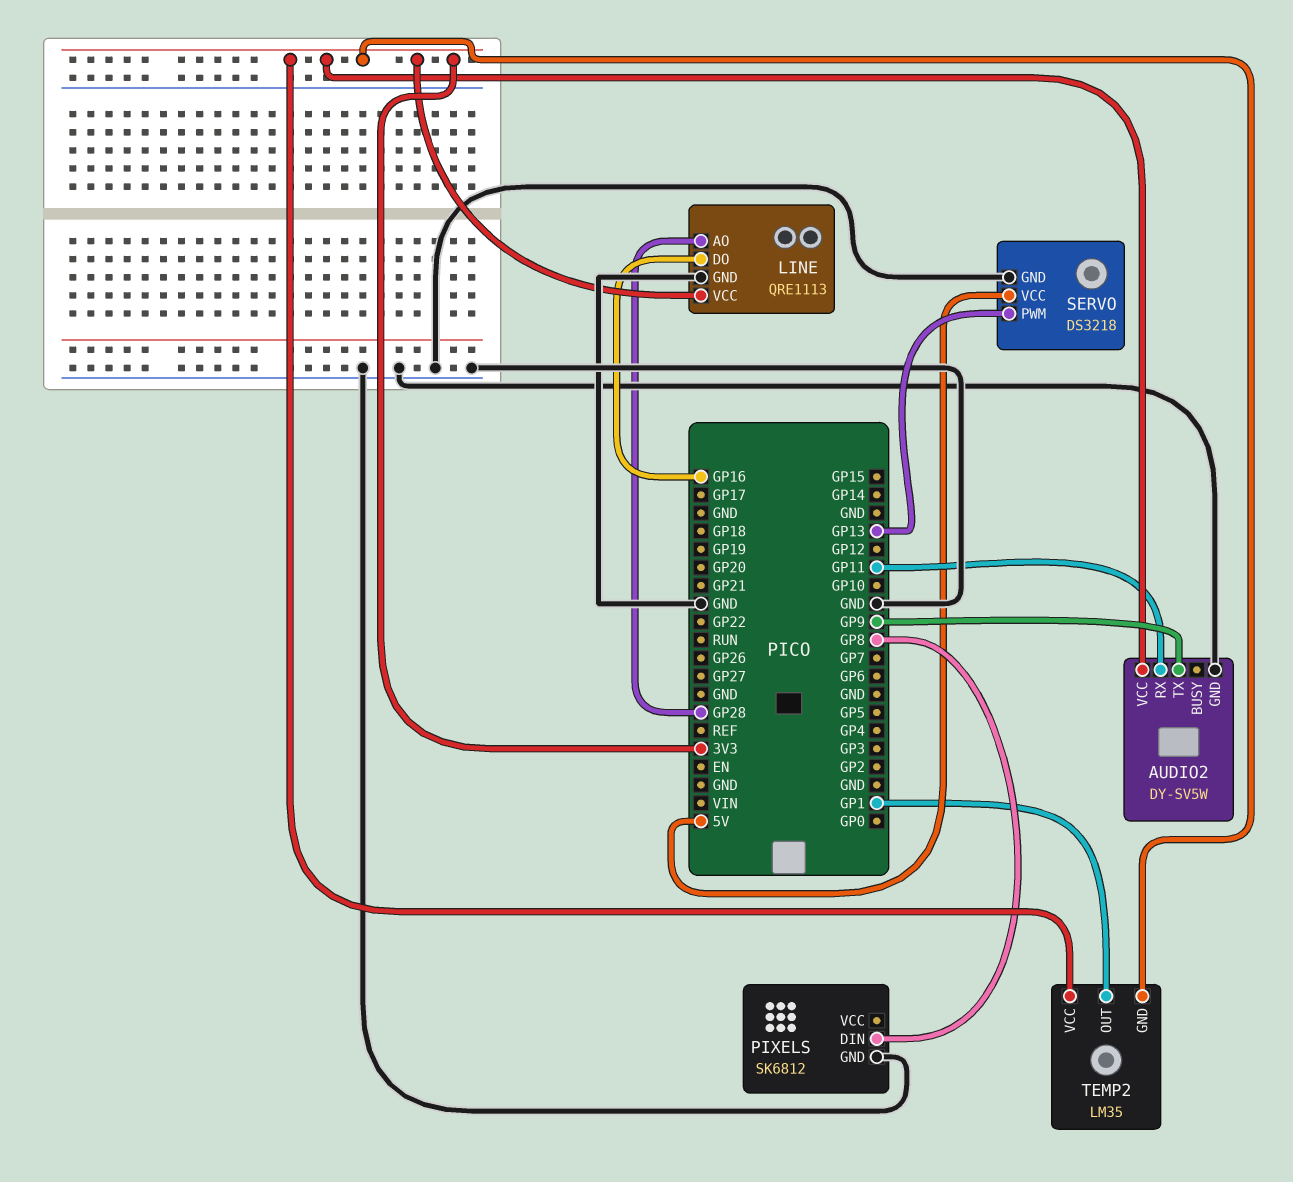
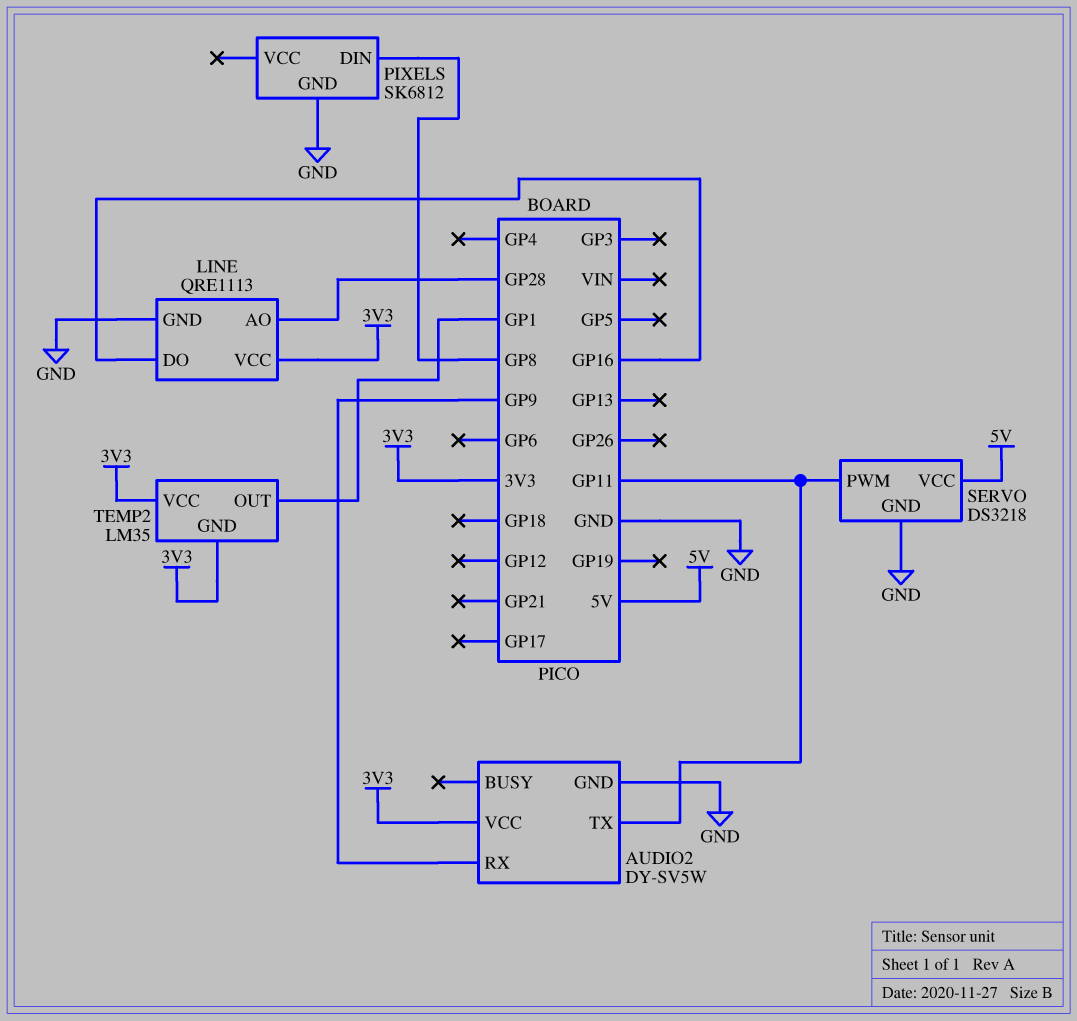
AUDIO2 pin RX: GP11 -> GP9
AUDIO2 pin TX: GP9 -> GP11
SERVO pin PWM: GP13 -> GP11

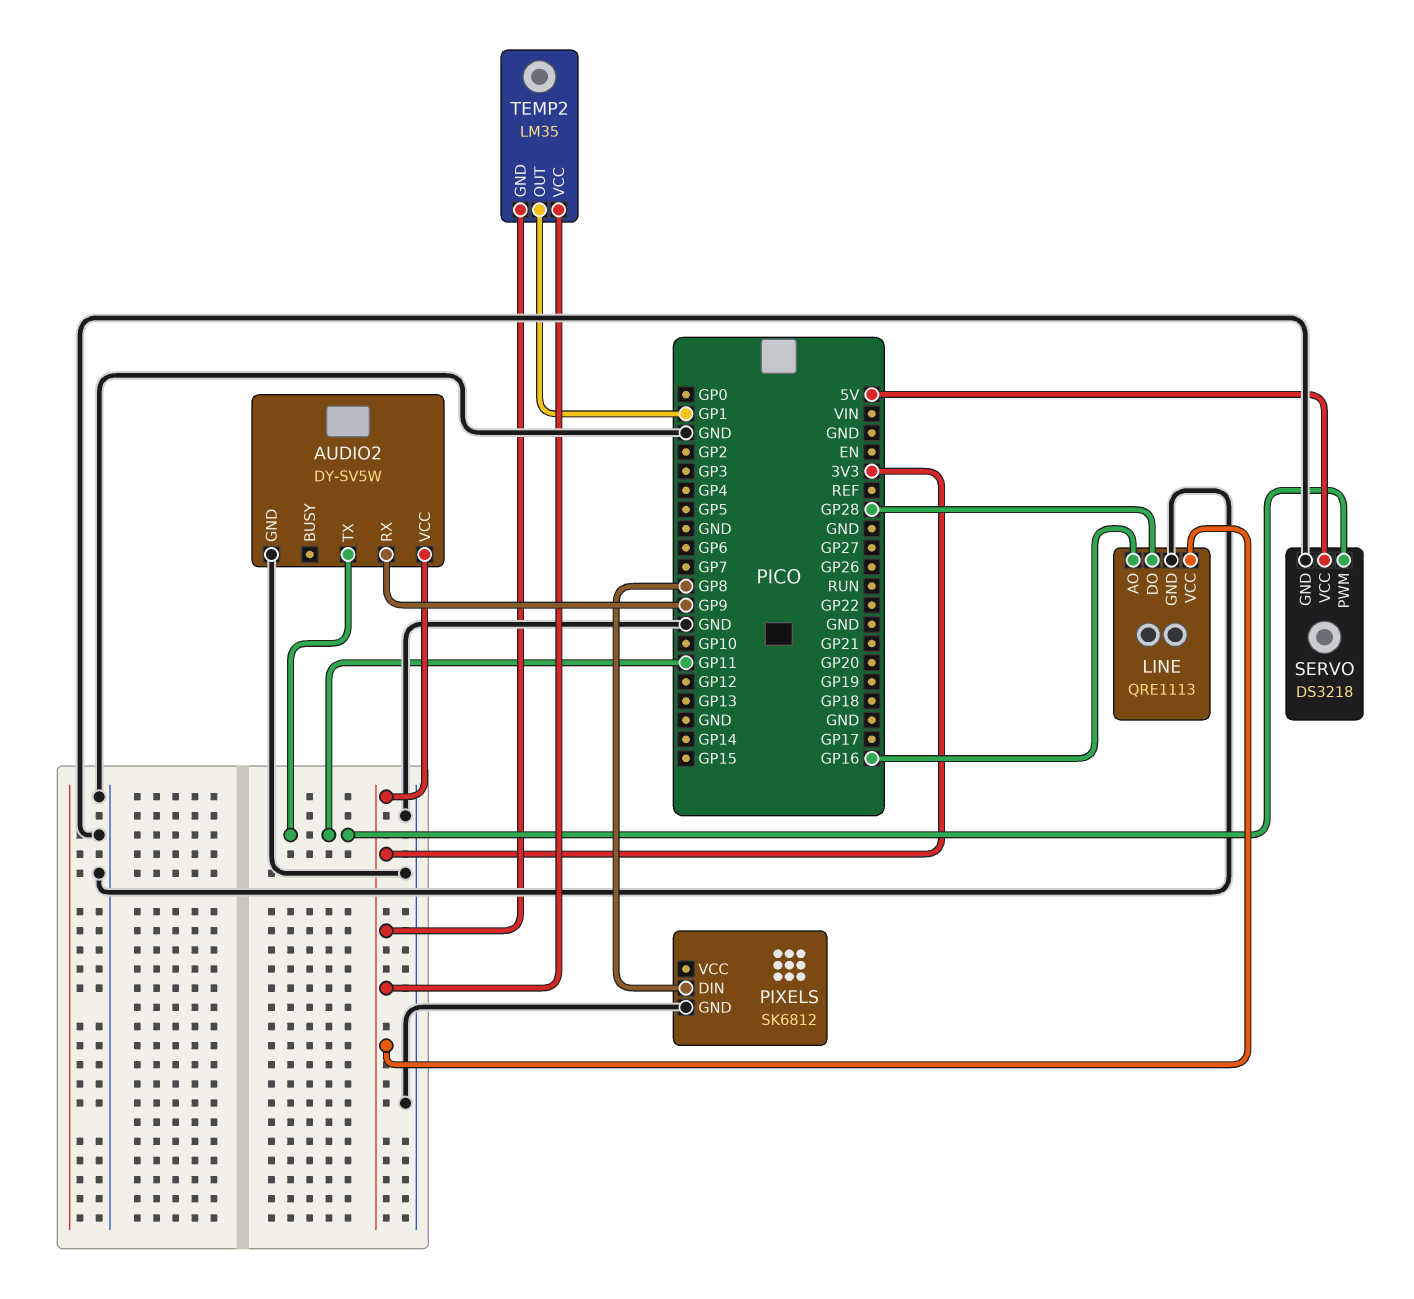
LINE pin AO: GP28 -> GP16
LINE pin DO: GP16 -> GP28

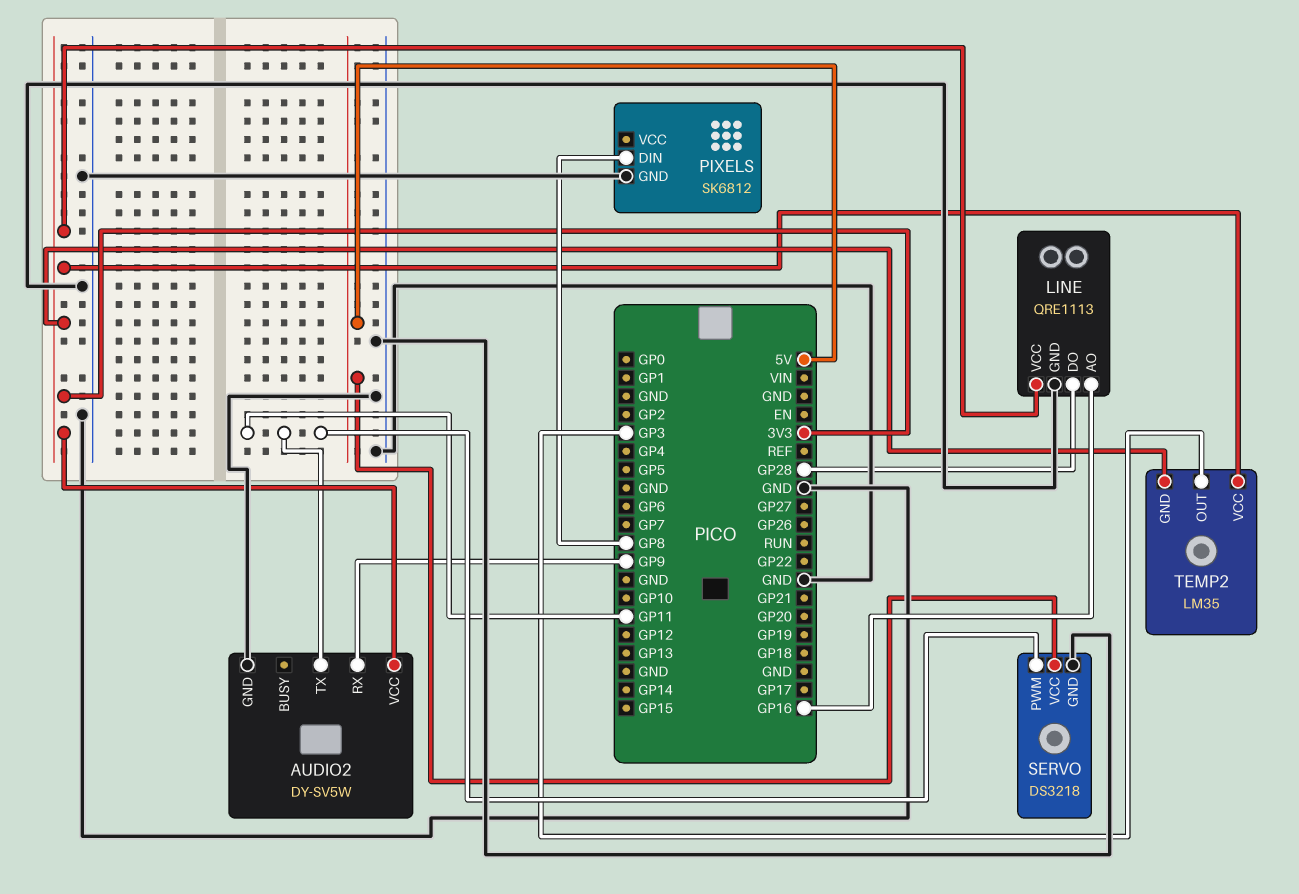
TEMP2 pin OUT: GP1 -> GP3

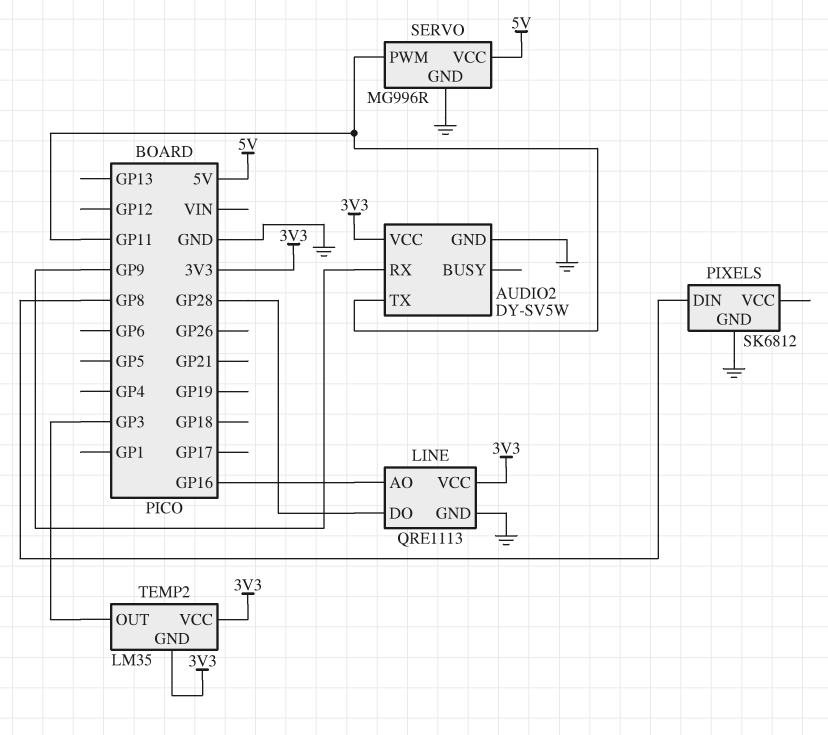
SERVO: DS3218 -> MG996R

